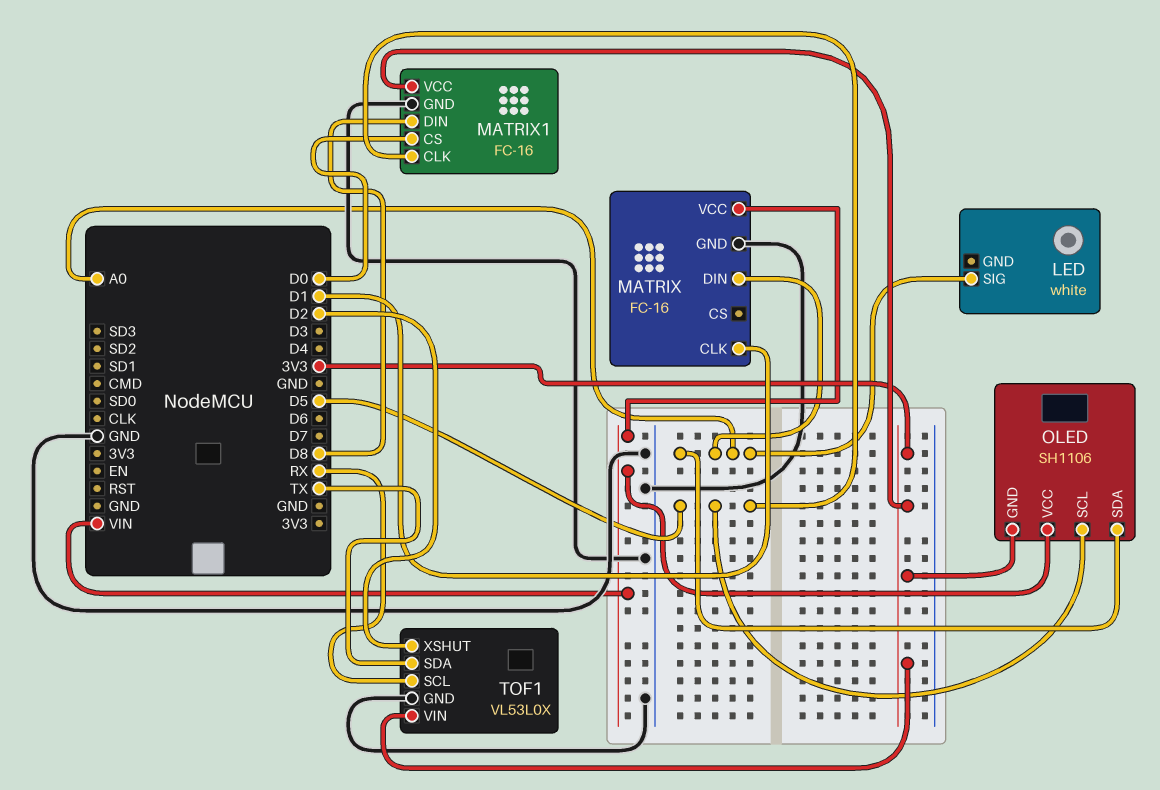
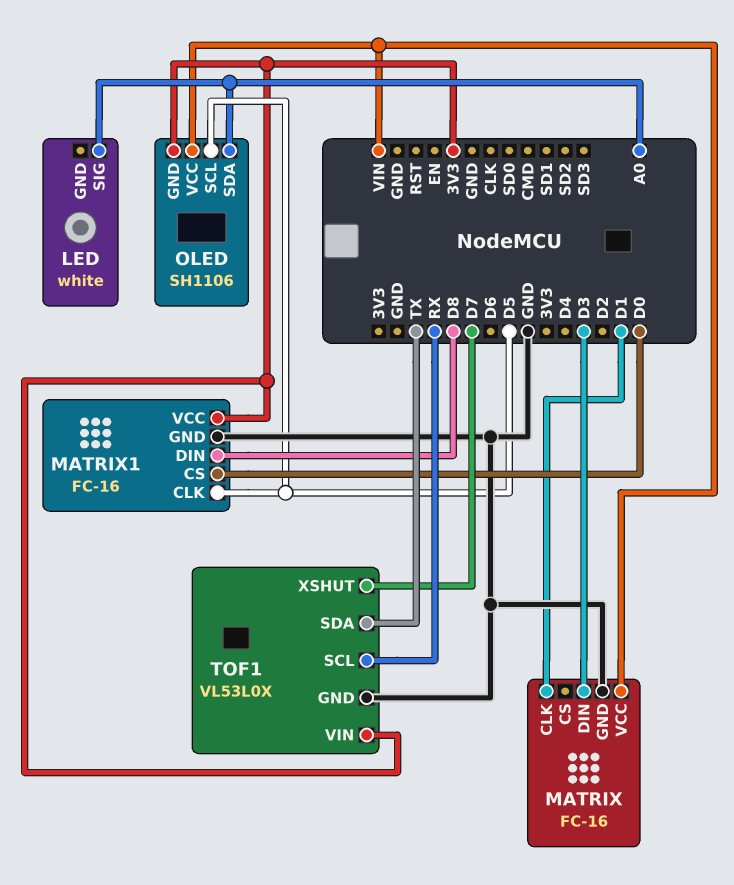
MATRIX pin DIN: A0 -> D3
TOF1 pin XSHUT: D2 -> D7

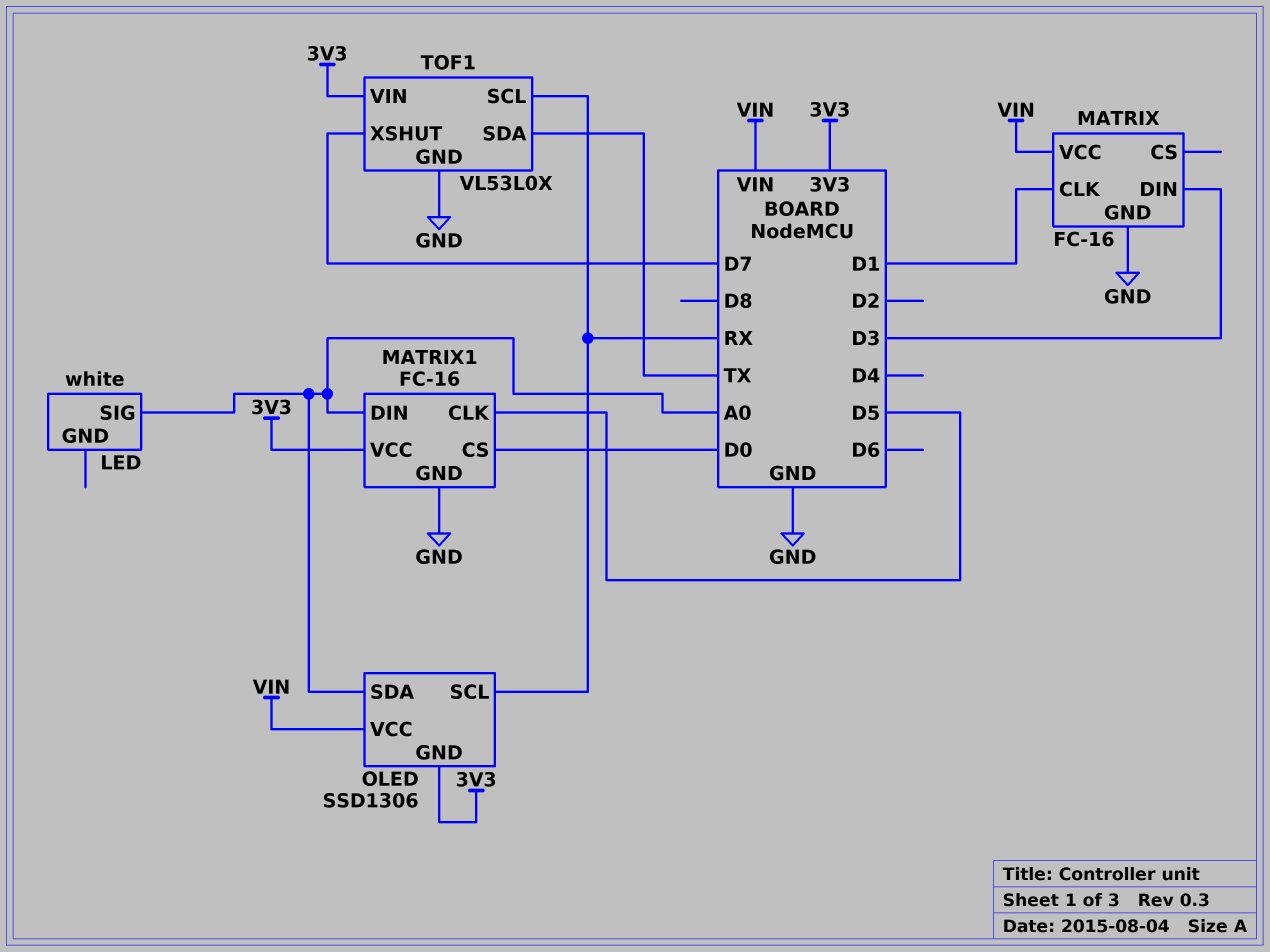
MATRIX1 pin DIN: D8 -> A0
OLED: SH1106 -> SSD1306
OLED pin SCL: D5 -> RX

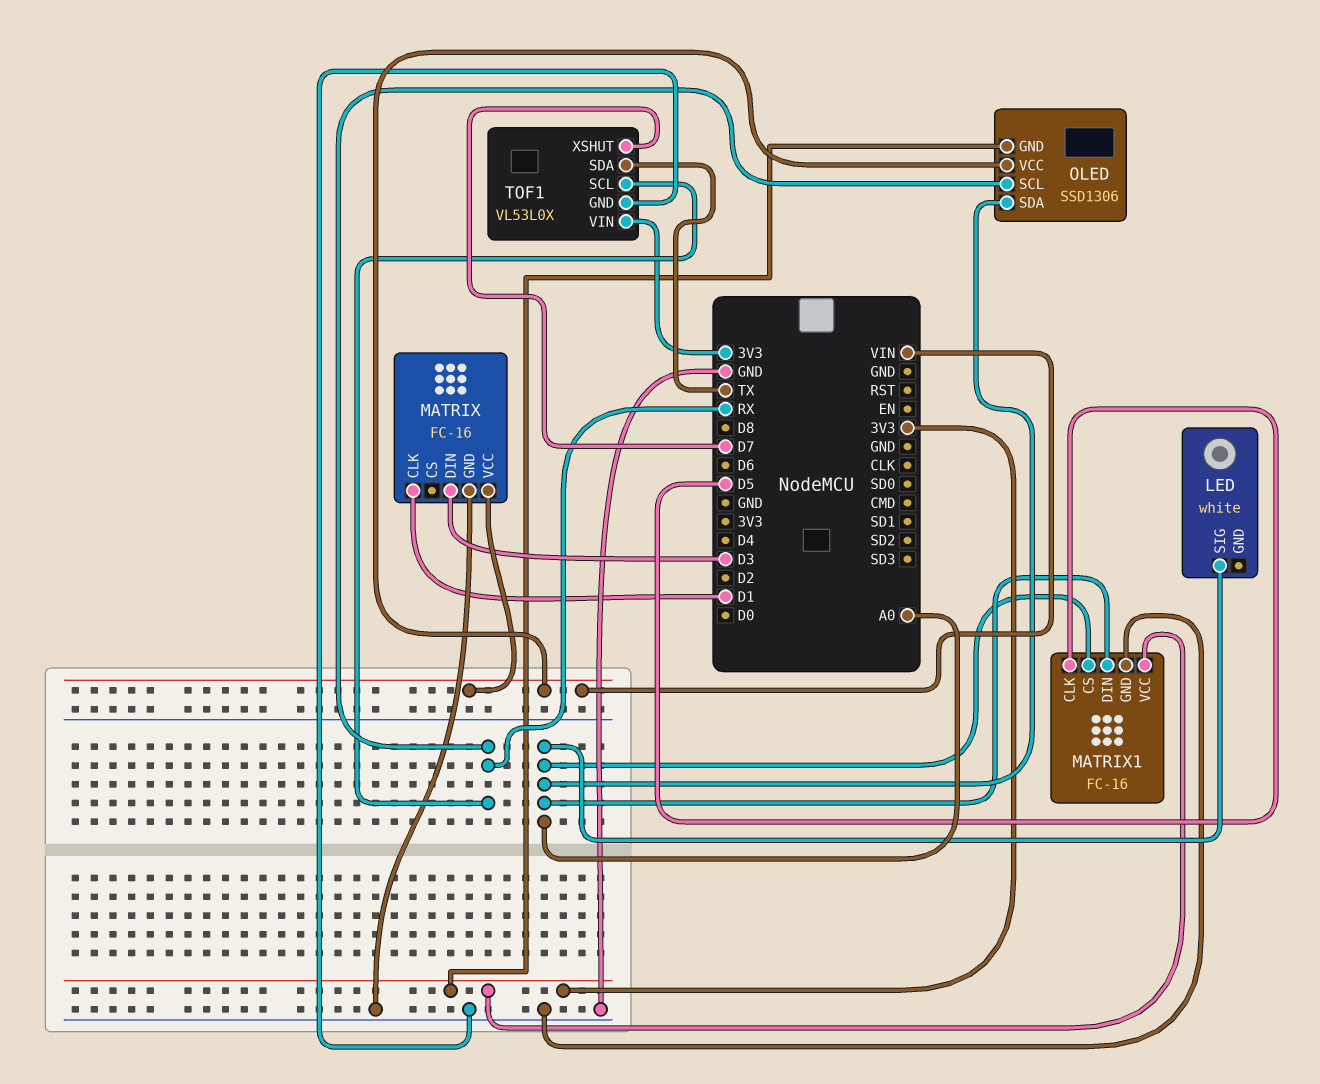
MATRIX1 pin CS: D0 -> A0

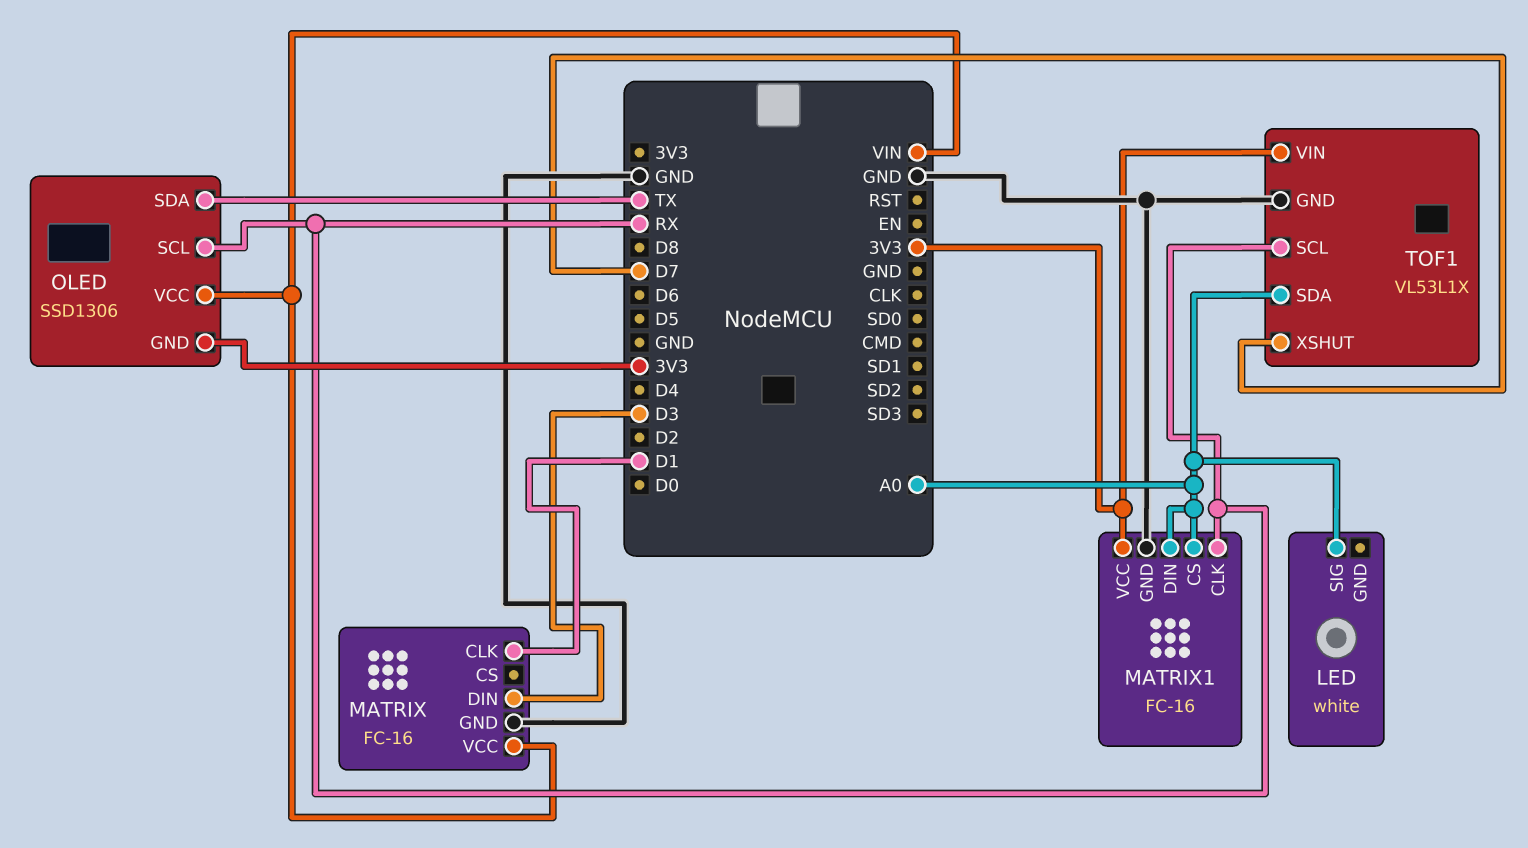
MATRIX1 pin CLK: D5 -> RX
OLED pin SDA: A0 -> TX
TOF1: VL53L0X -> VL53L1X
TOF1 pin SDA: TX -> A0

